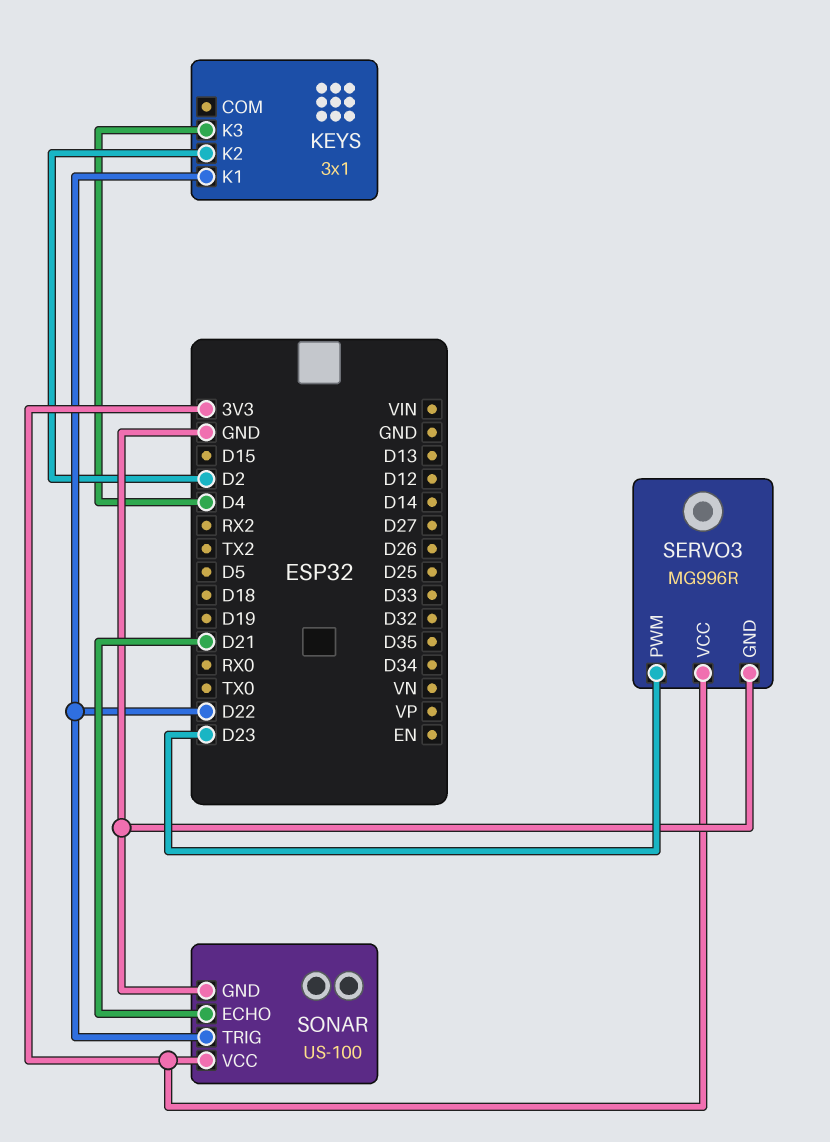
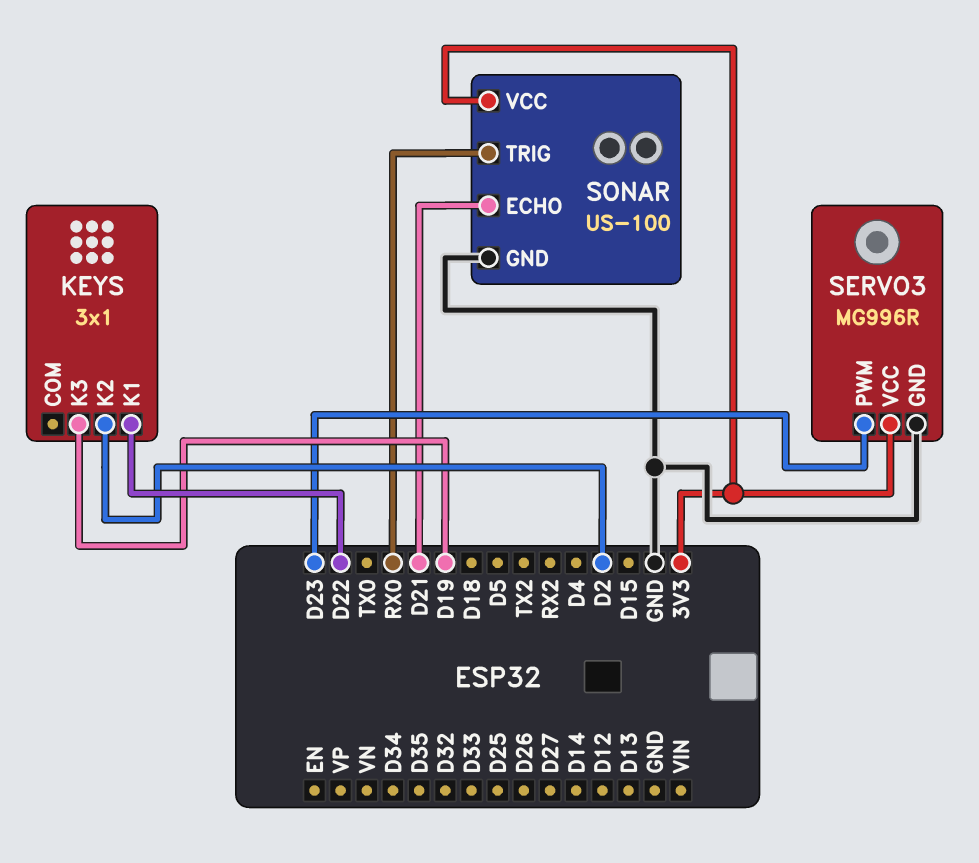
KEYS pin K3: D4 -> D19
SONAR pin TRIG: D22 -> RX0

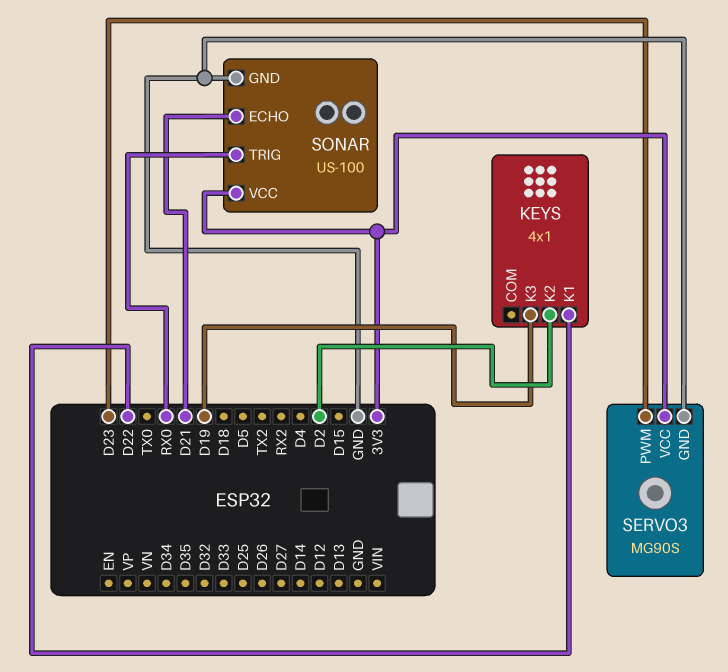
KEYS: 3x1 -> 4x1
SERVO3: MG996R -> MG90S

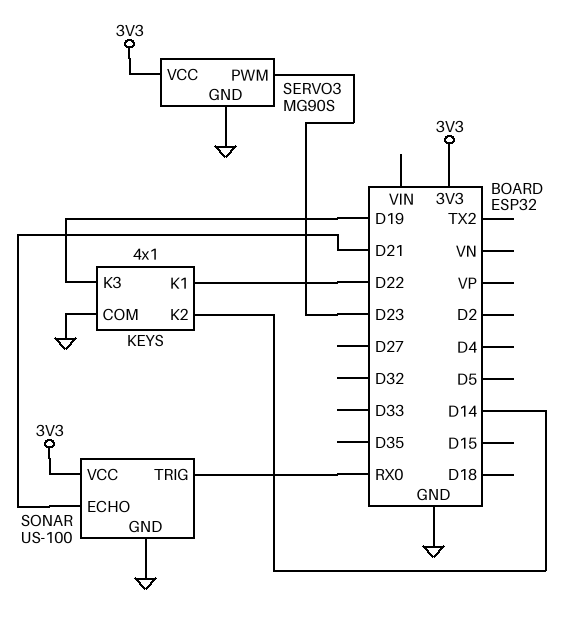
KEYS pin COM: none -> GND
KEYS pin K2: D2 -> D14

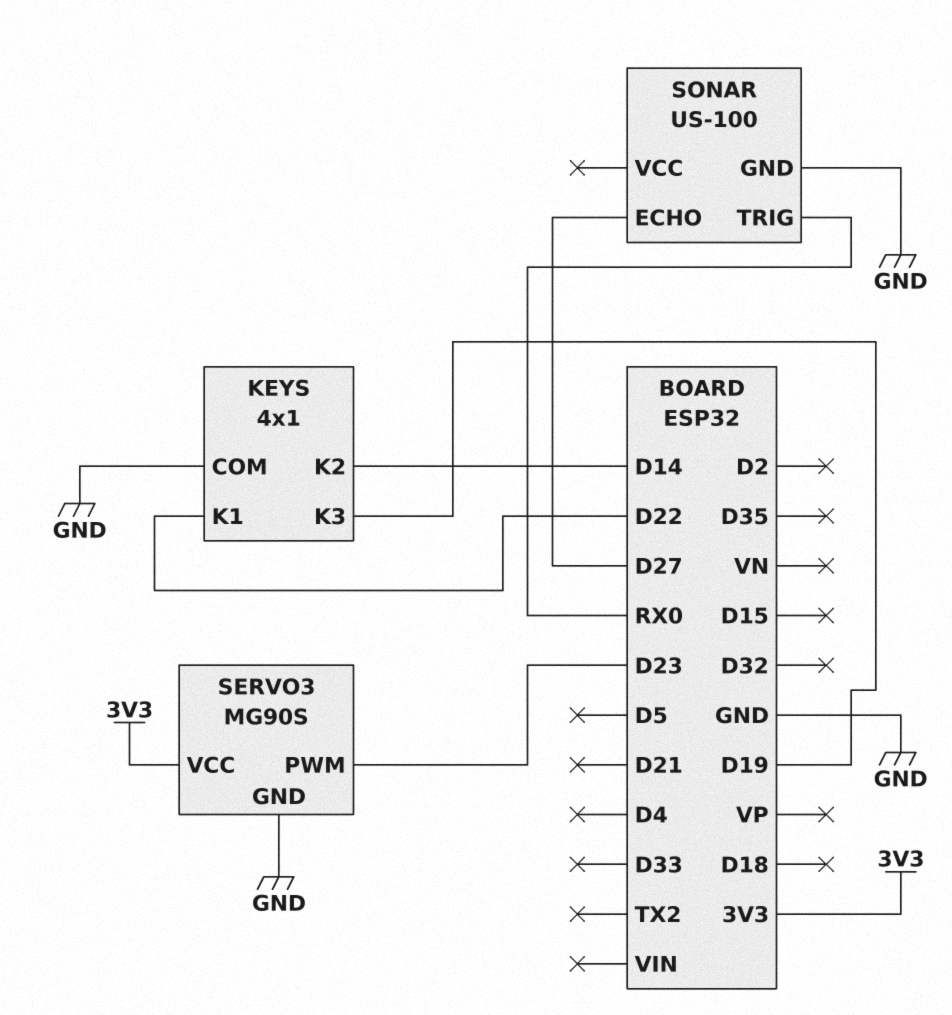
SONAR pin ECHO: D21 -> D27
SONAR pin VCC: 3V3 -> none

